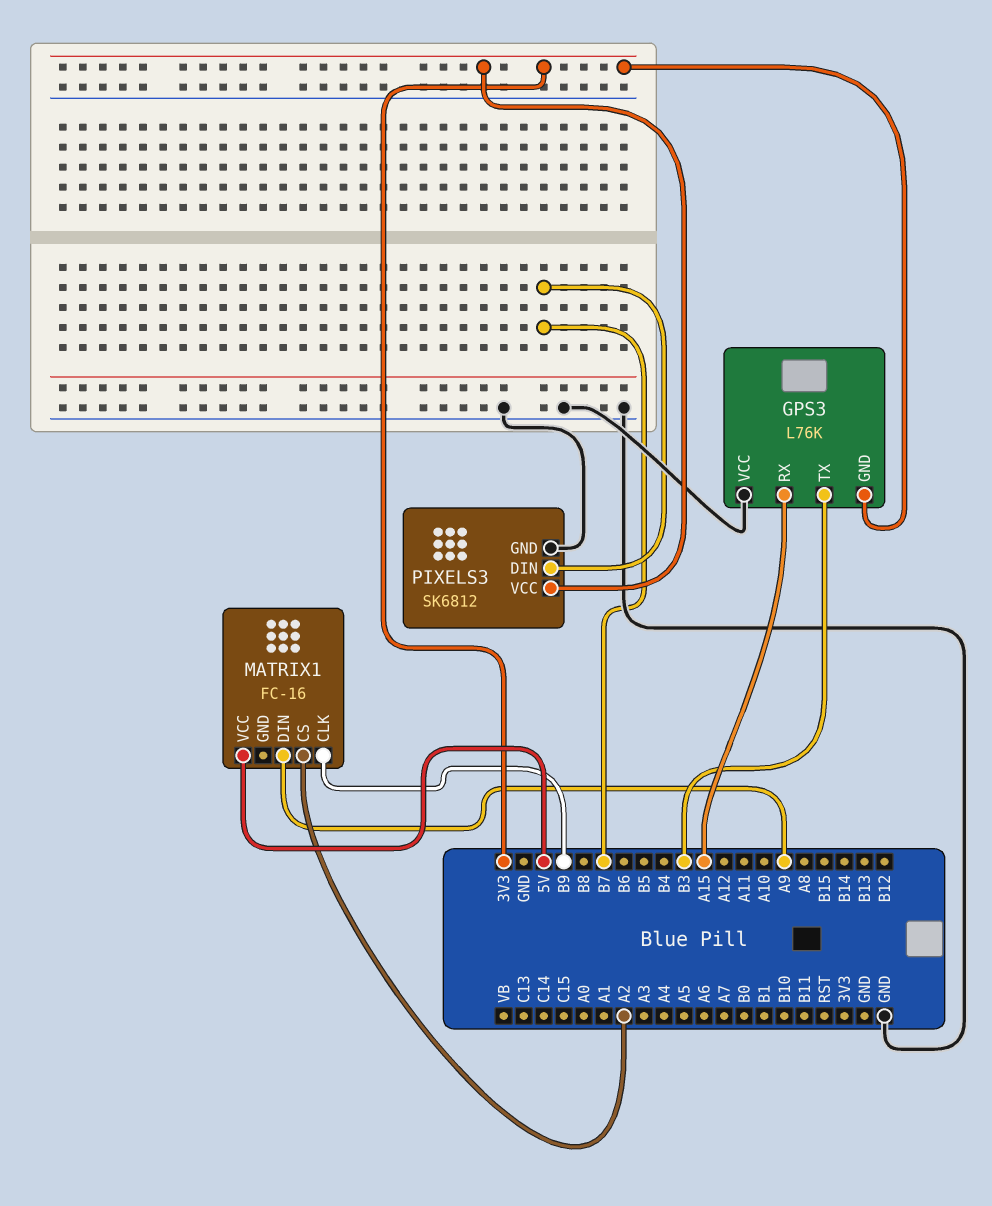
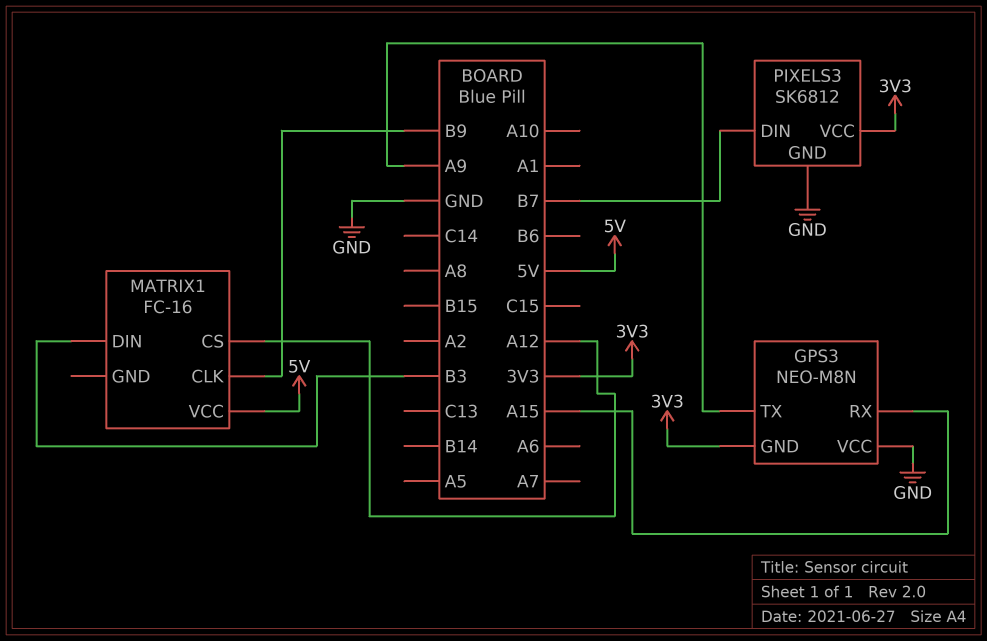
GPS3: L76K -> NEO-M8N
GPS3 pin TX: B3 -> A9
MATRIX1 pin CS: A2 -> A12
MATRIX1 pin DIN: A9 -> B3

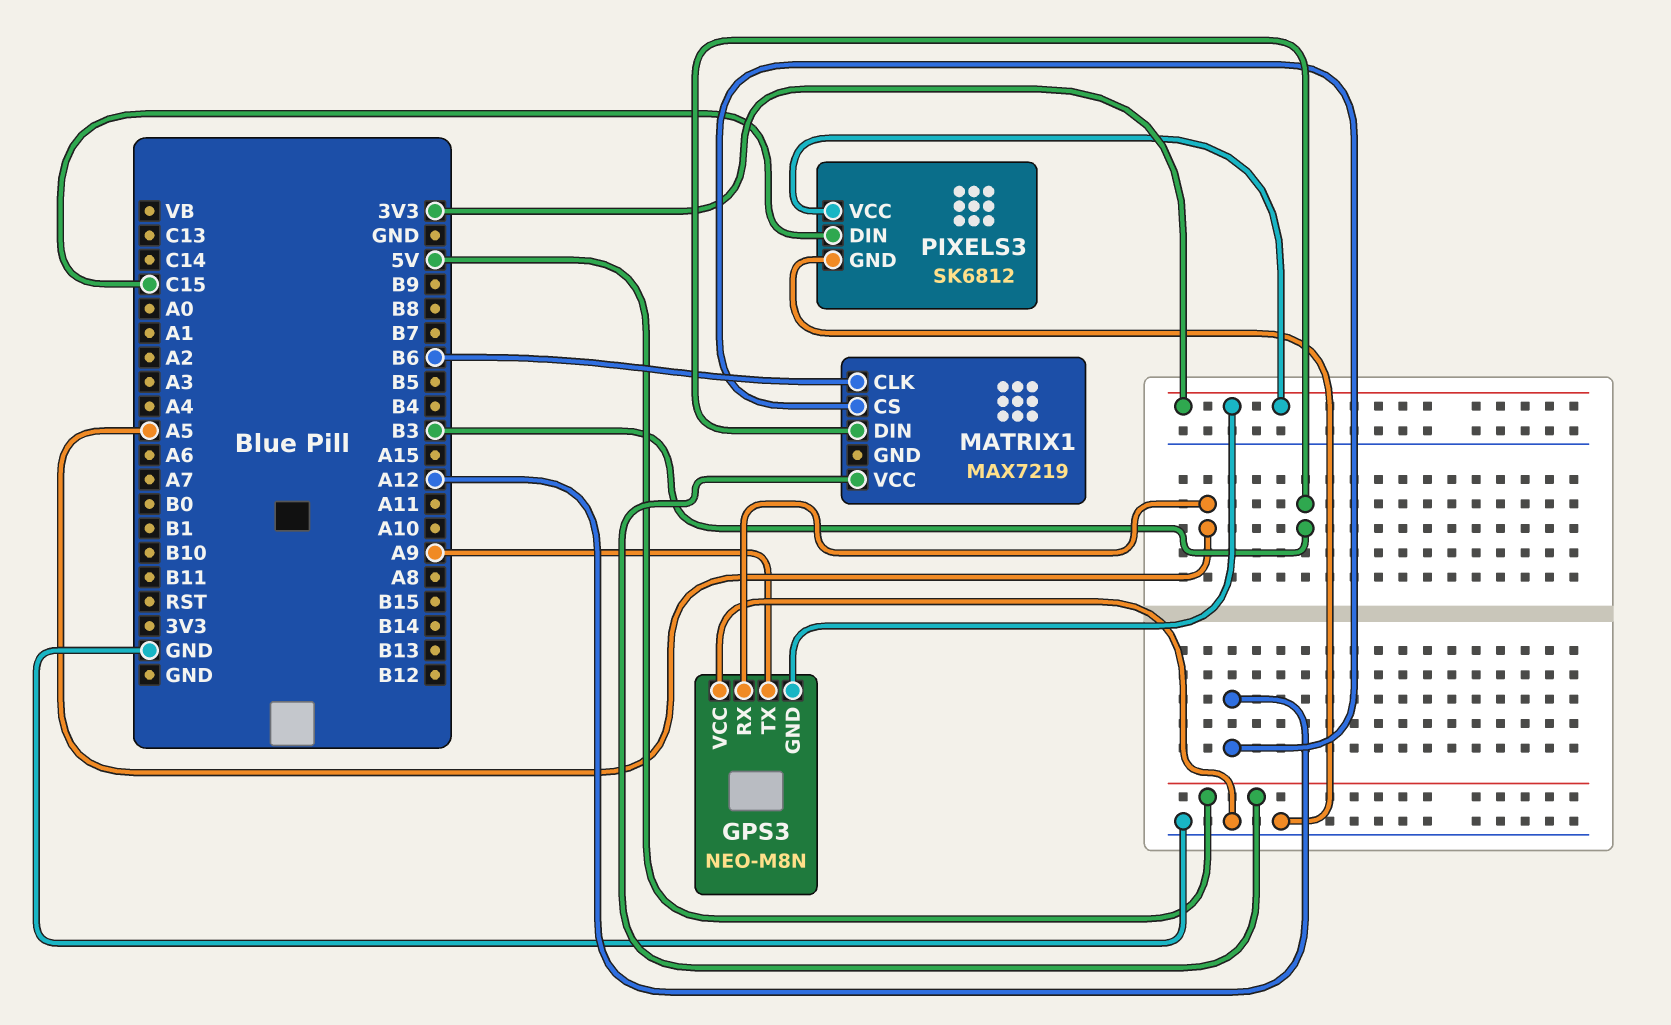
GPS3 pin RX: A15 -> A5
MATRIX1: FC-16 -> MAX7219
MATRIX1 pin CLK: B9 -> B6
PIXELS3 pin DIN: B7 -> C15

